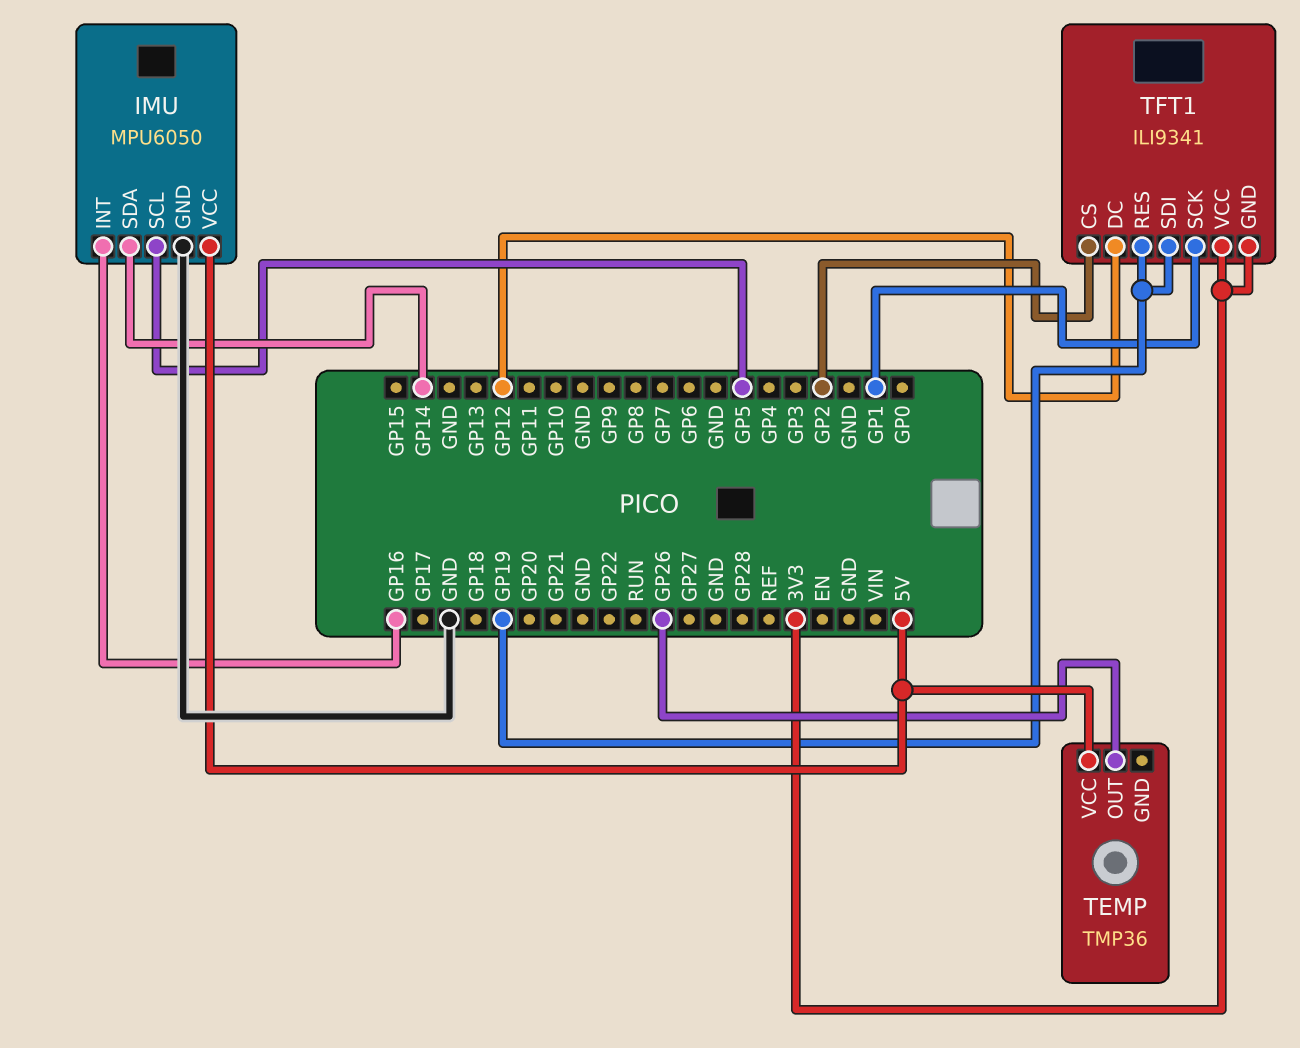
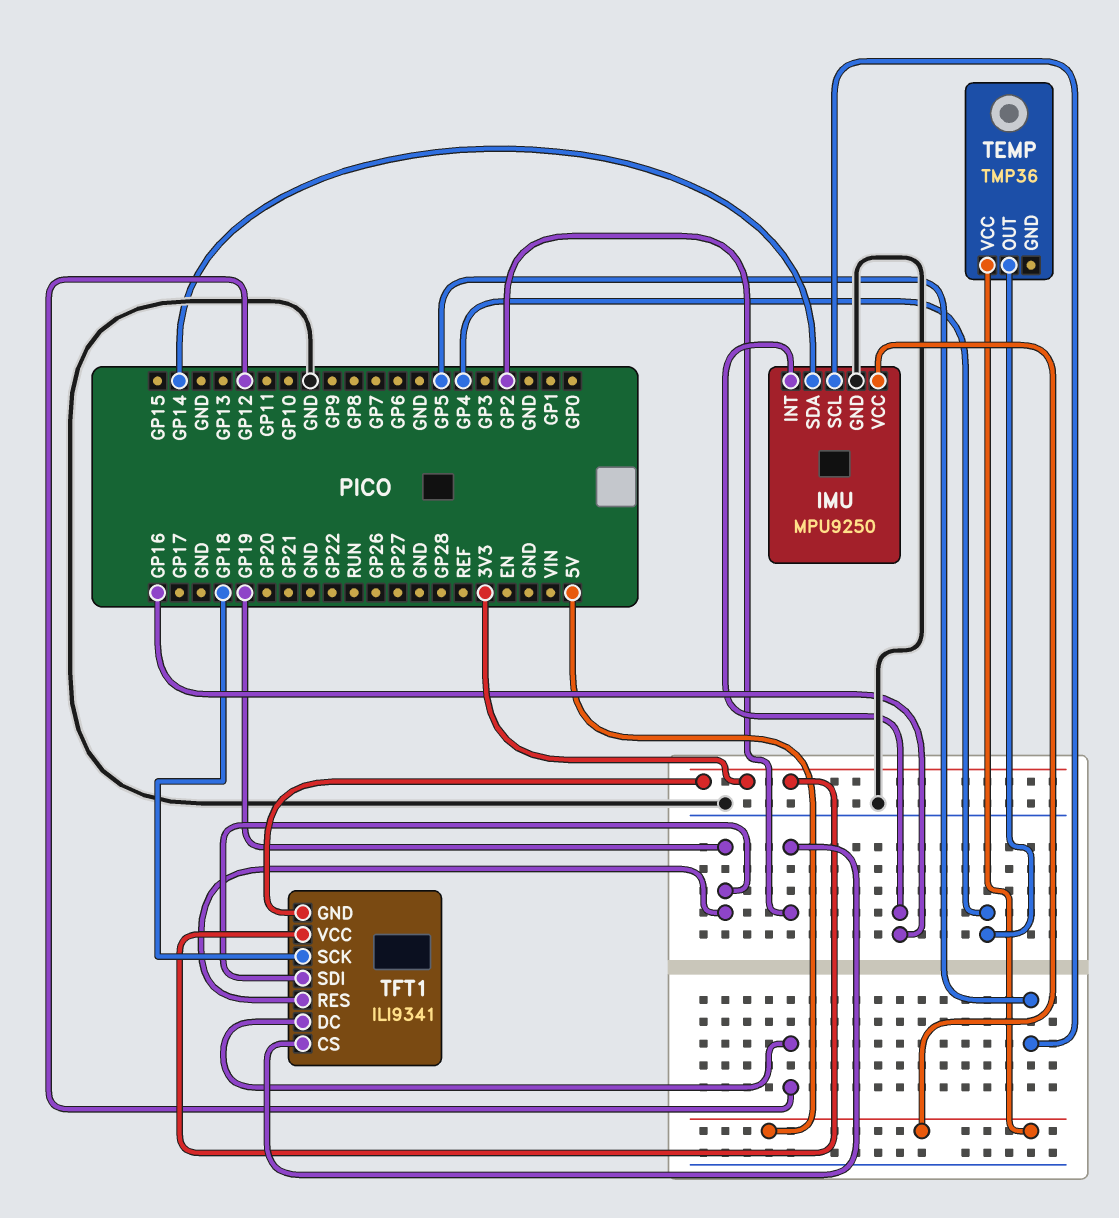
IMU: MPU6050 -> MPU9250
TEMP pin OUT: GP26 -> GP4
TFT1 pin SCK: GP1 -> GP18

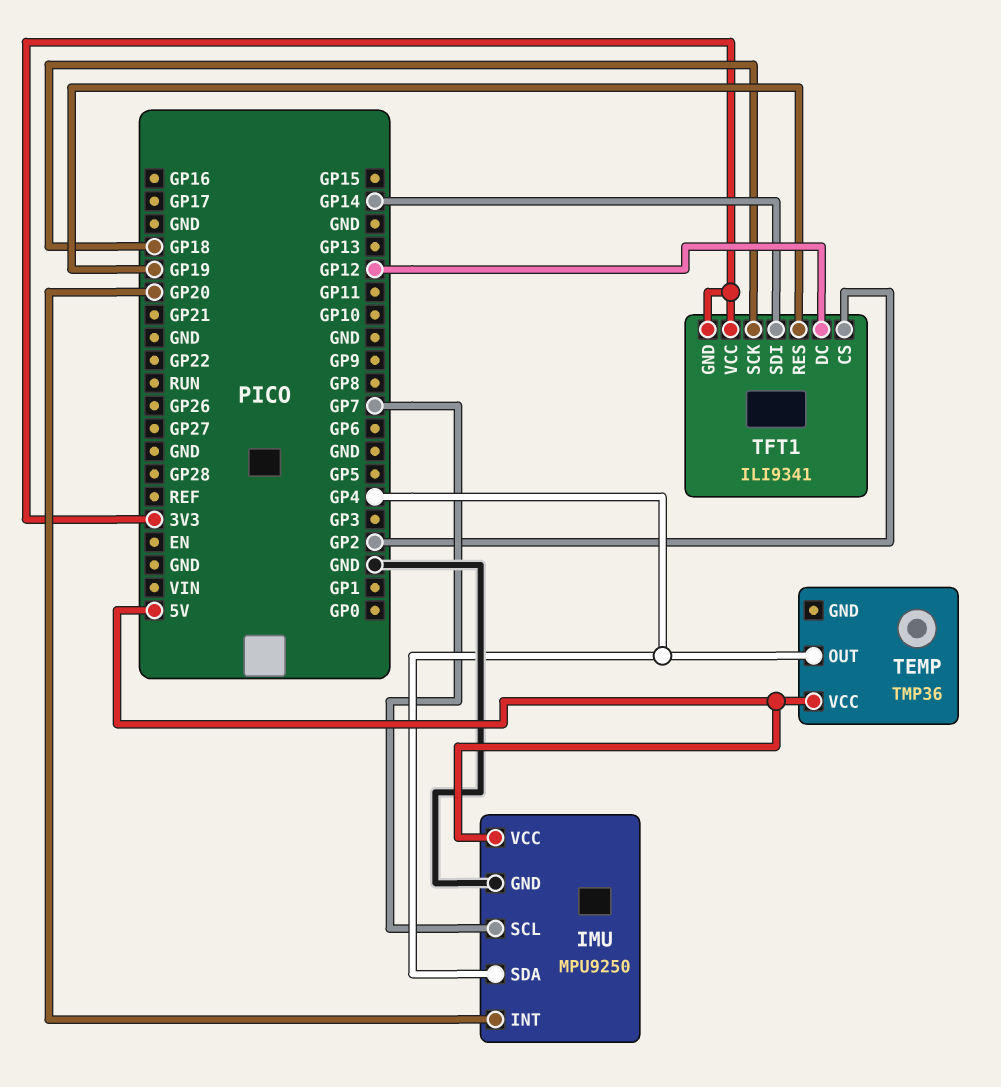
IMU pin INT: GP16 -> GP20
IMU pin SCL: GP5 -> GP7
IMU pin SDA: GP14 -> GP4
TFT1 pin SDI: GP19 -> GP14

